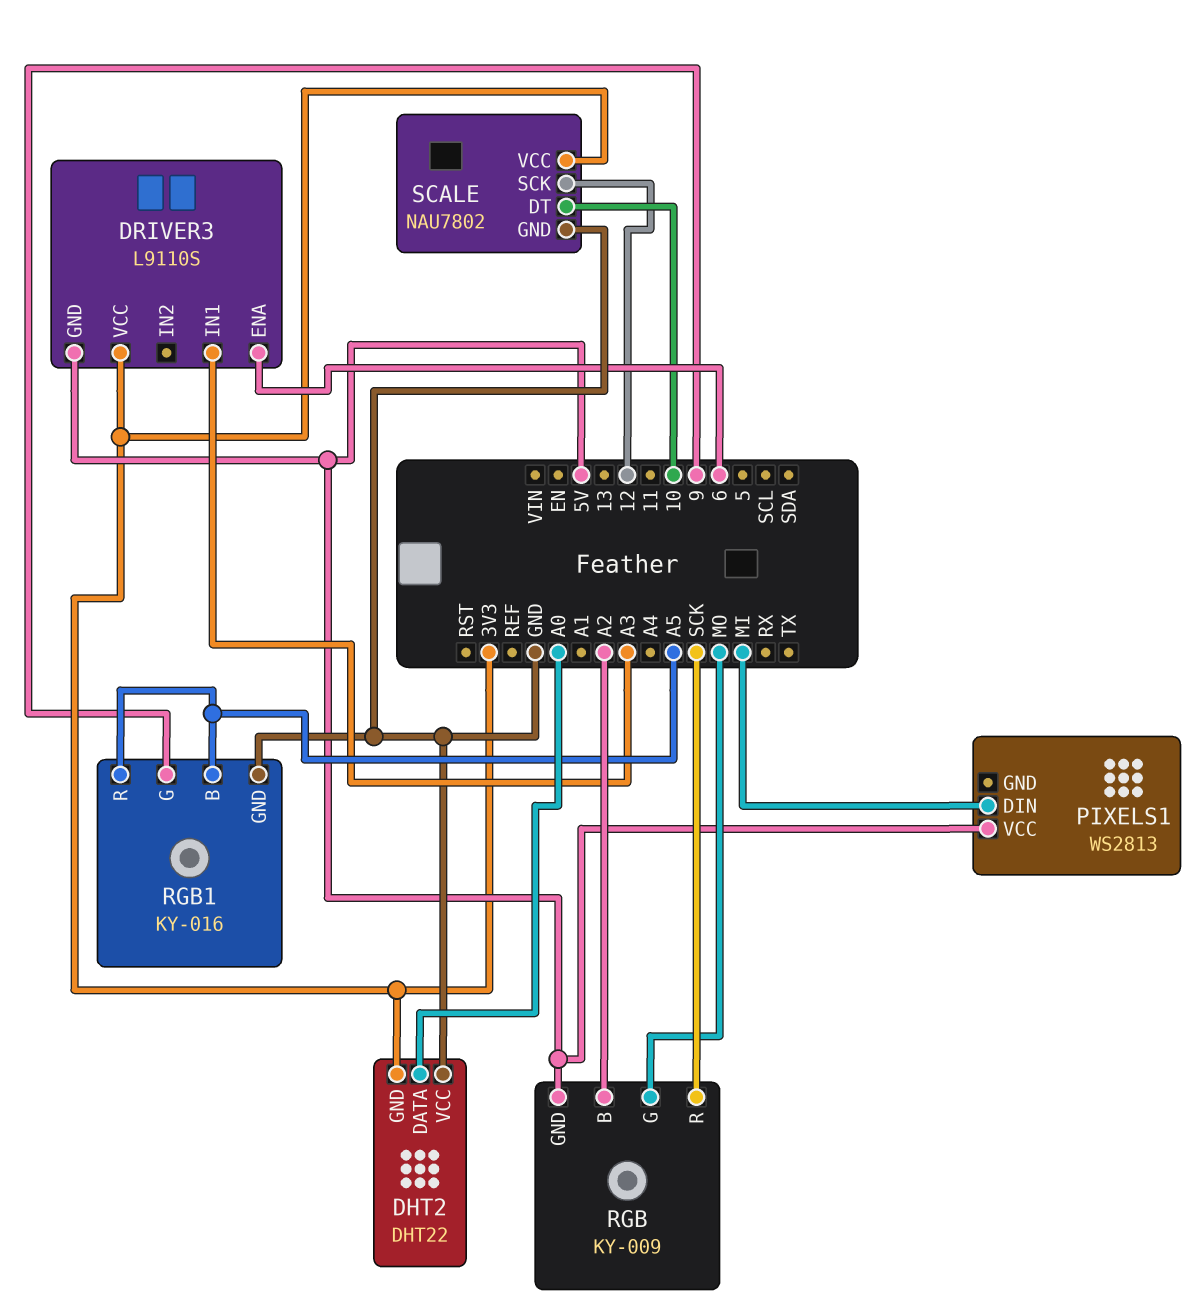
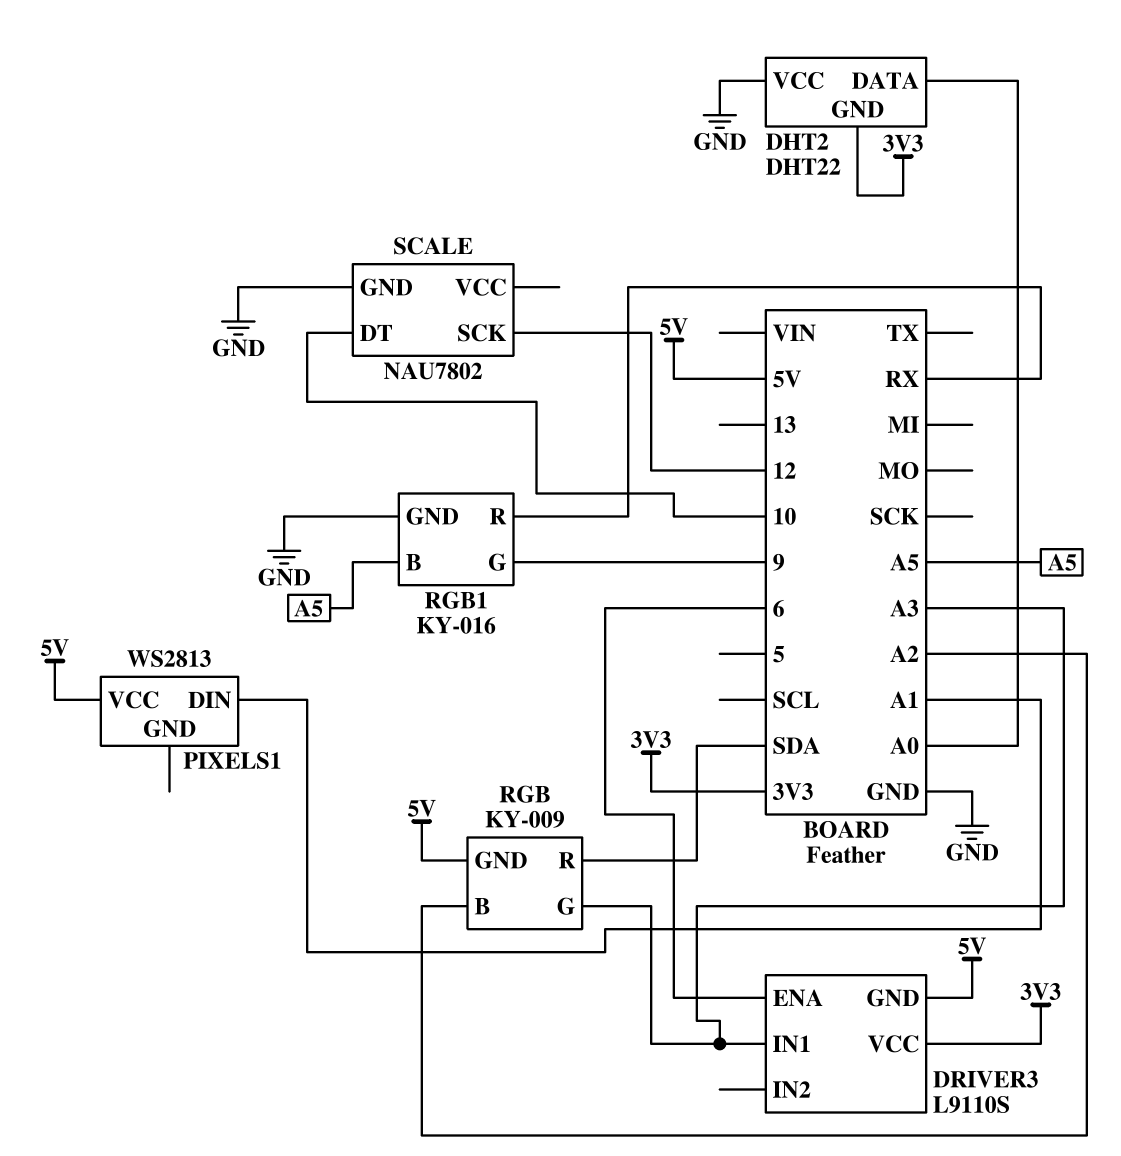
PIXELS1 pin DIN: MI -> A1
RGB pin G: MO -> A3
RGB pin R: SCK -> SDA
RGB1 pin R: A5 -> RX
SCALE pin VCC: 3V3 -> none

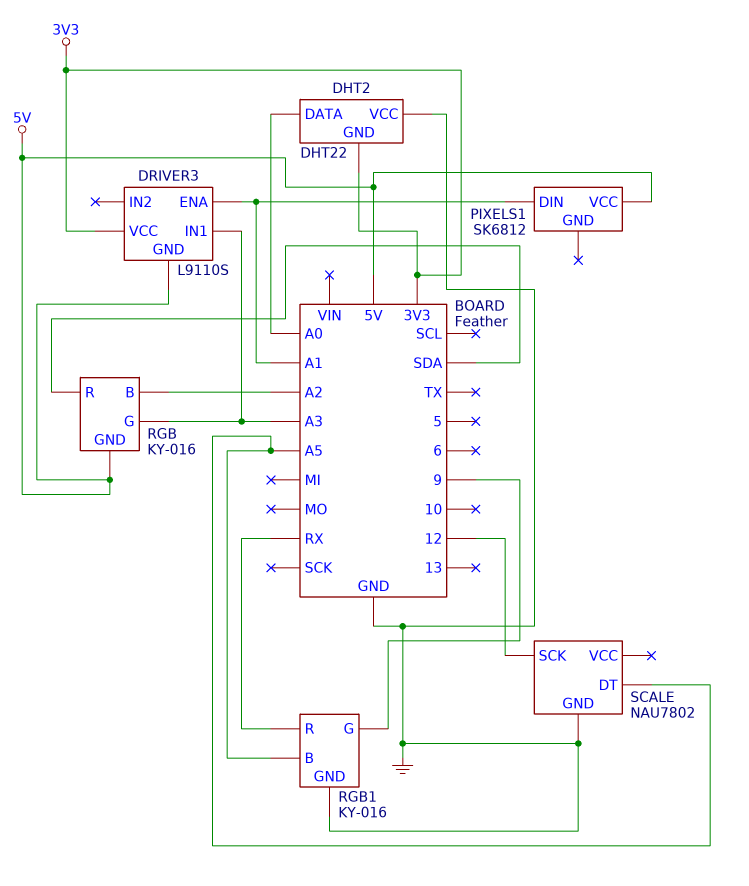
DRIVER3 pin ENA: 6 -> A1
PIXELS1: WS2813 -> SK6812
RGB: KY-009 -> KY-016
SCALE pin DT: 10 -> A5

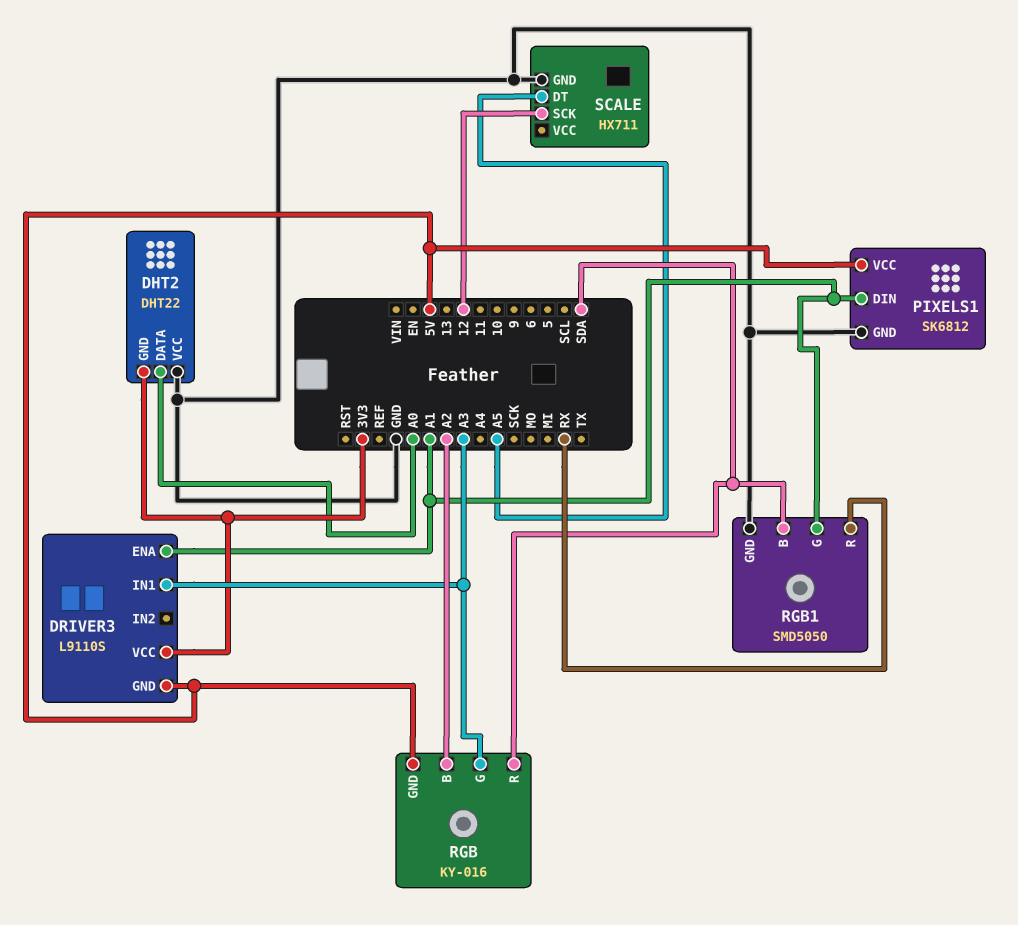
PIXELS1 pin GND: none -> GND
RGB1: KY-016 -> SMD5050
RGB1 pin B: A5 -> SDA
RGB1 pin G: 9 -> A1
SCALE: NAU7802 -> HX711

